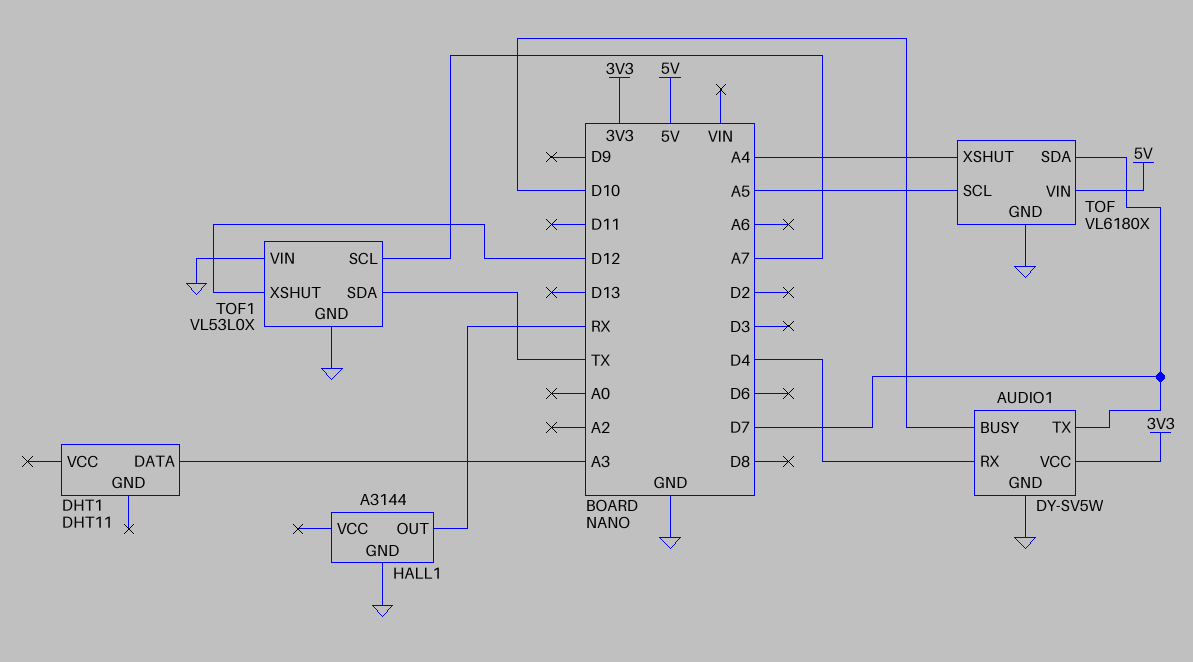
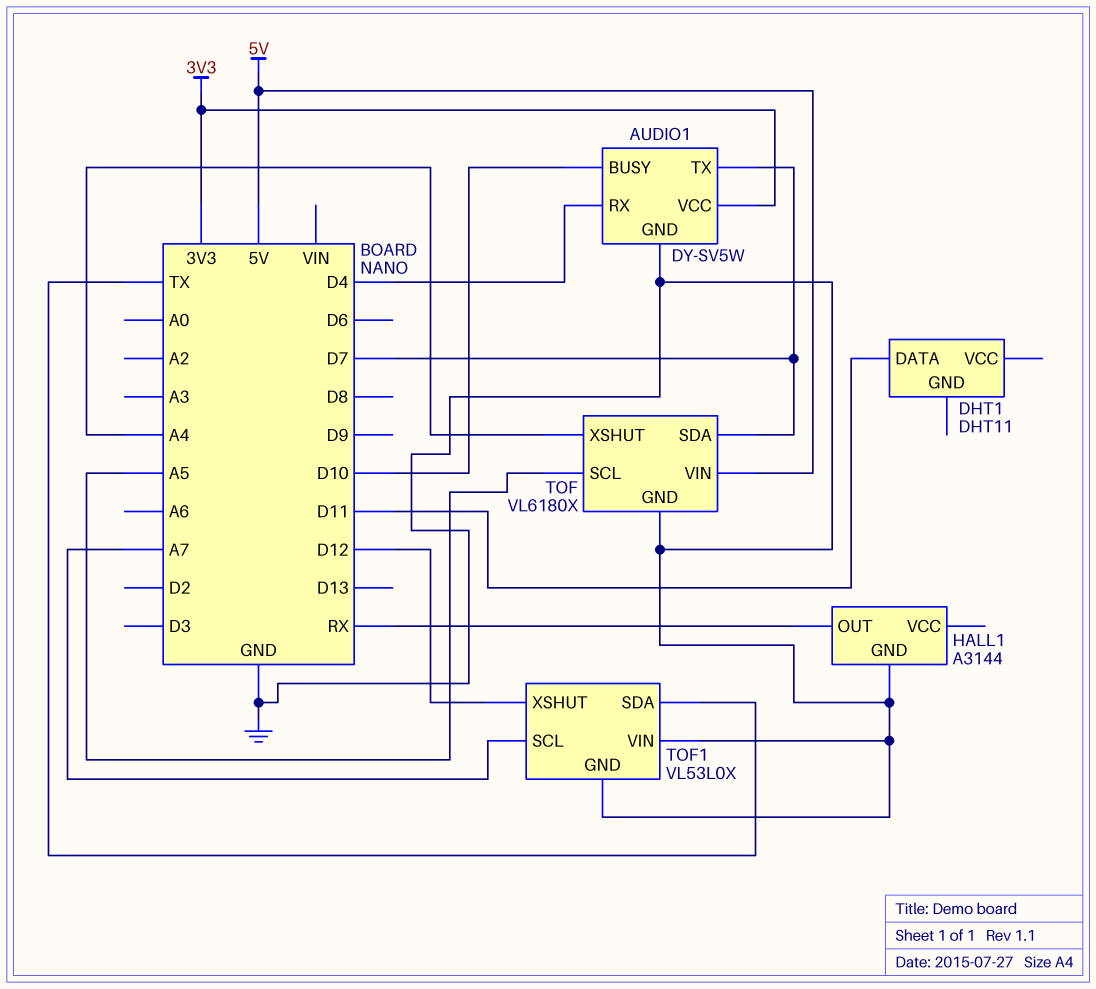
DHT1 pin DATA: A3 -> D11

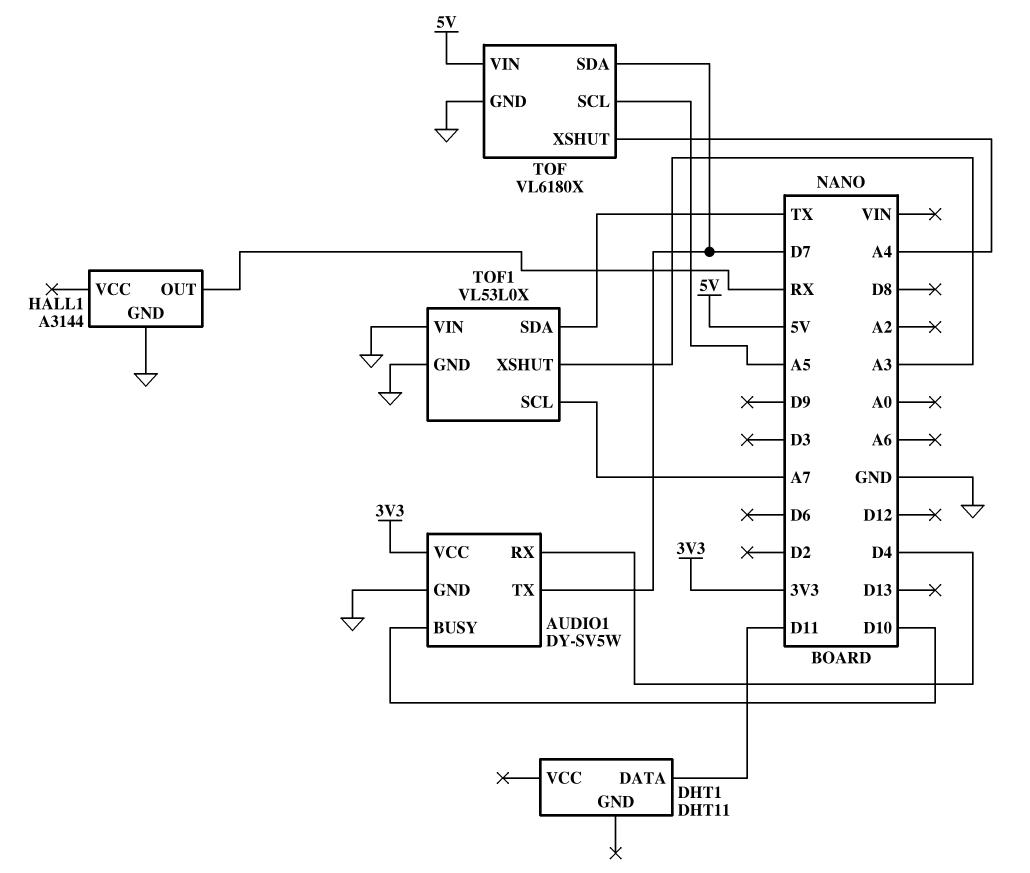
TOF1 pin XSHUT: D12 -> A3

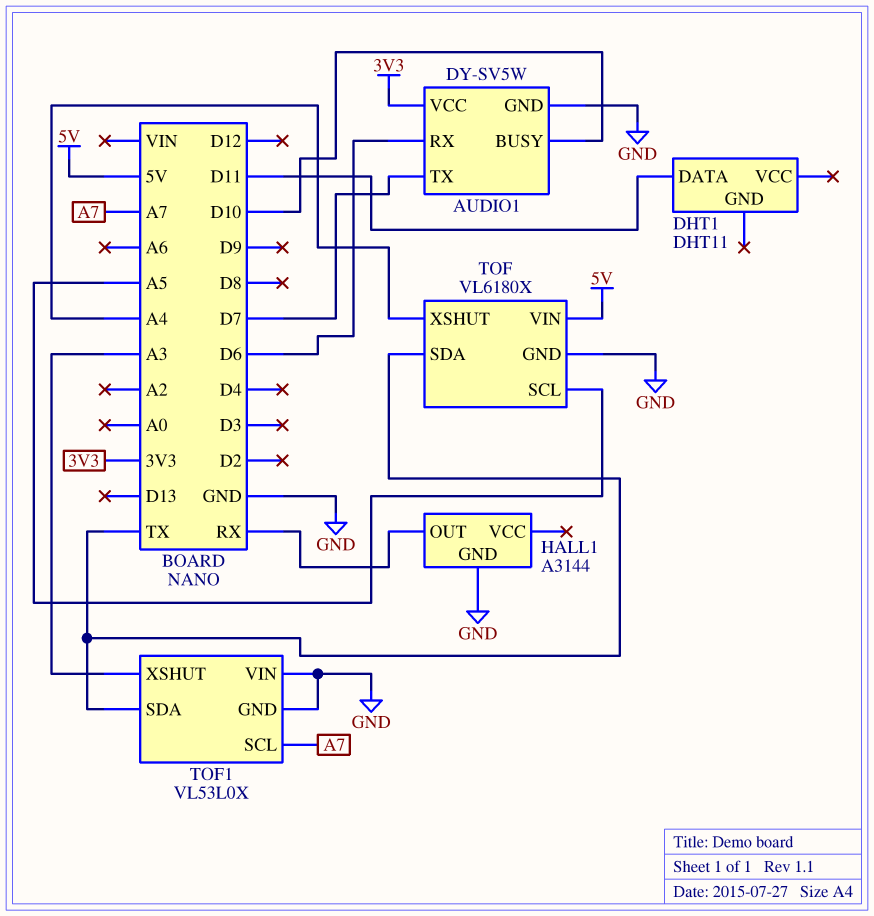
AUDIO1 pin RX: D4 -> D6
TOF pin SDA: D7 -> TX

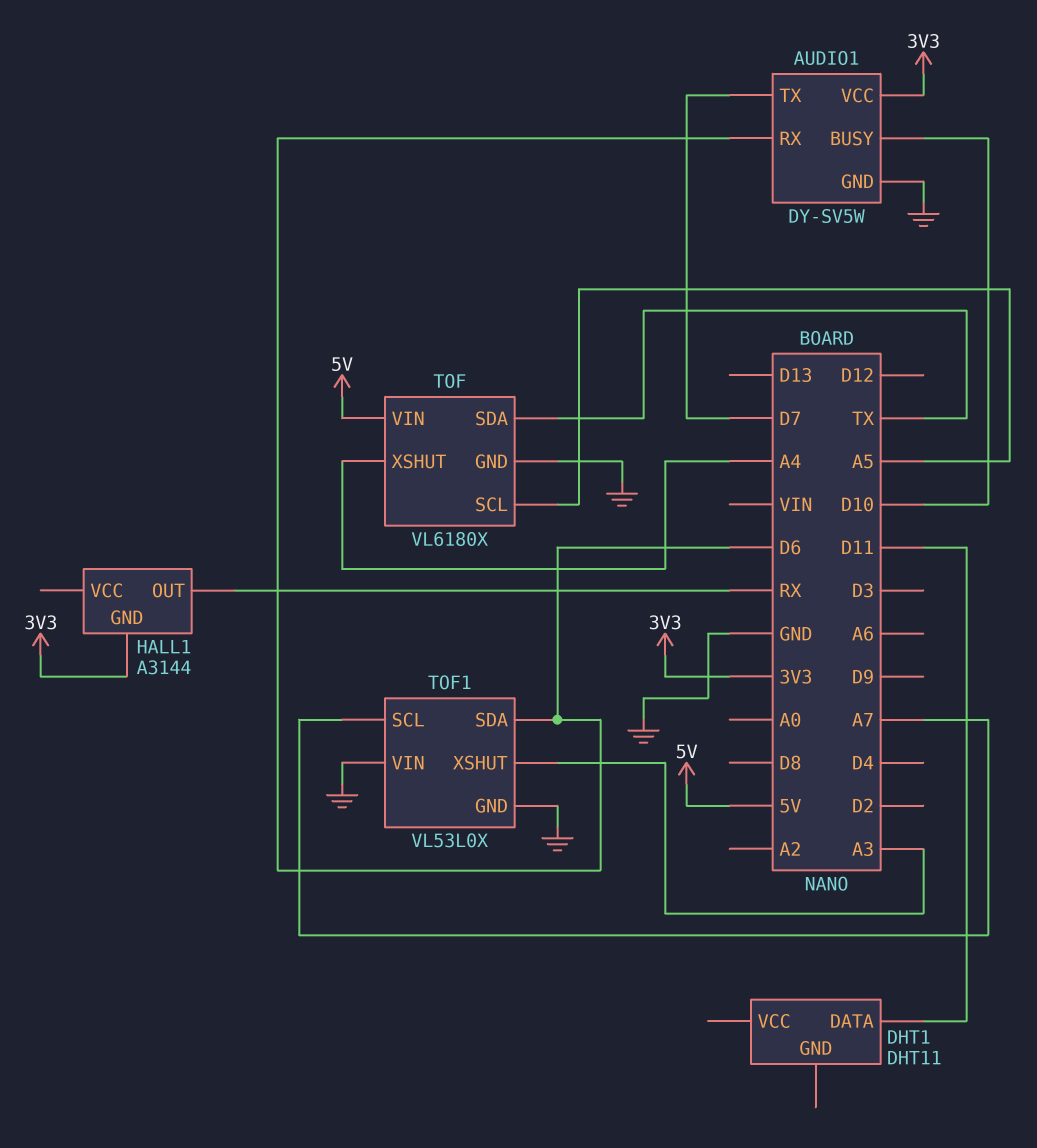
HALL1 pin GND: GND -> 3V3
TOF1 pin SDA: TX -> D6

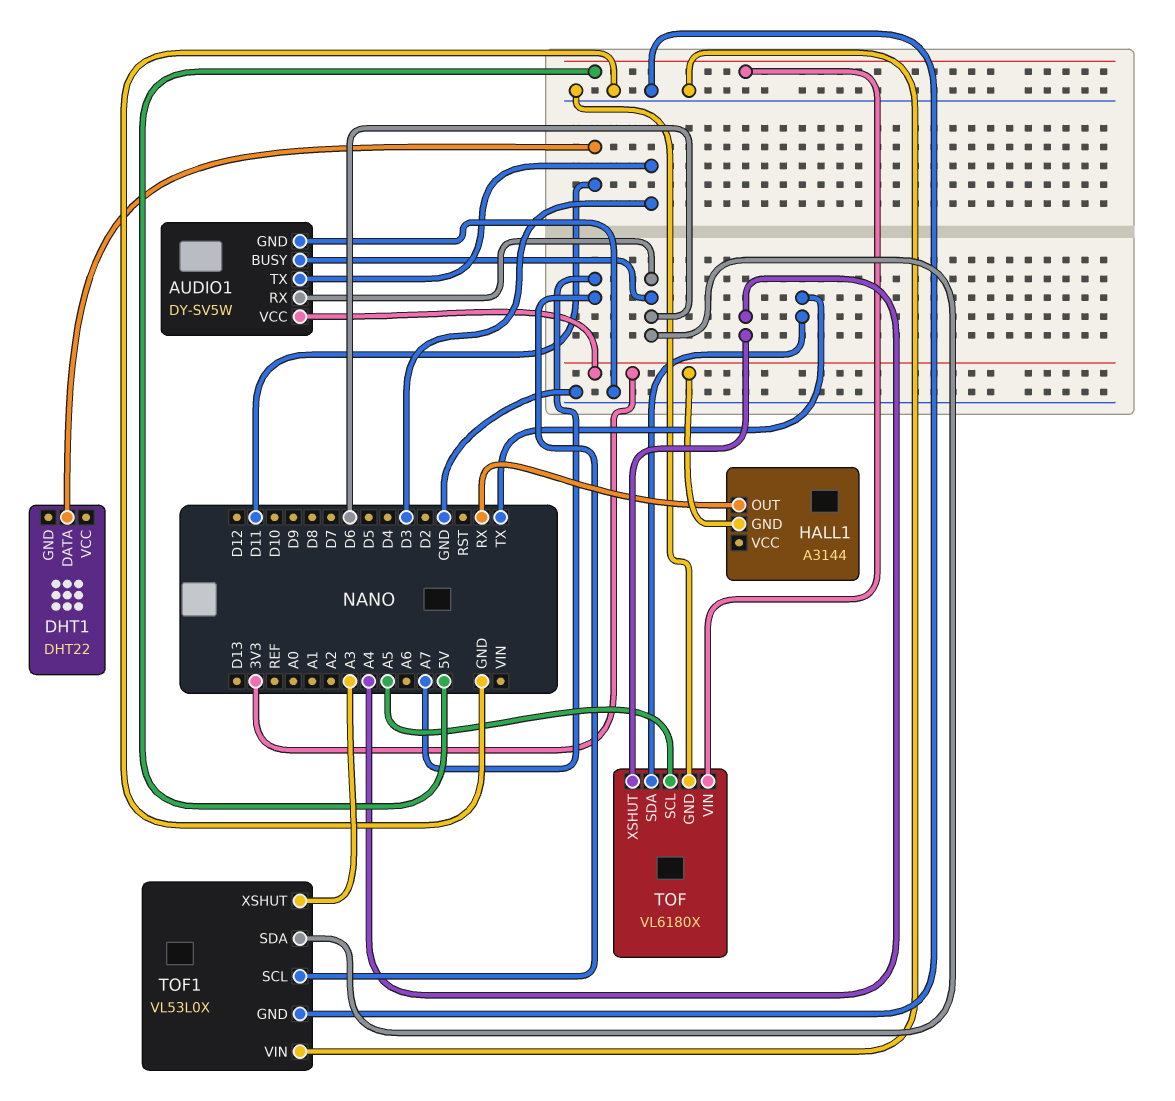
AUDIO1 pin BUSY: D10 -> D6
AUDIO1 pin TX: D7 -> D3
DHT1: DHT11 -> DHT22

